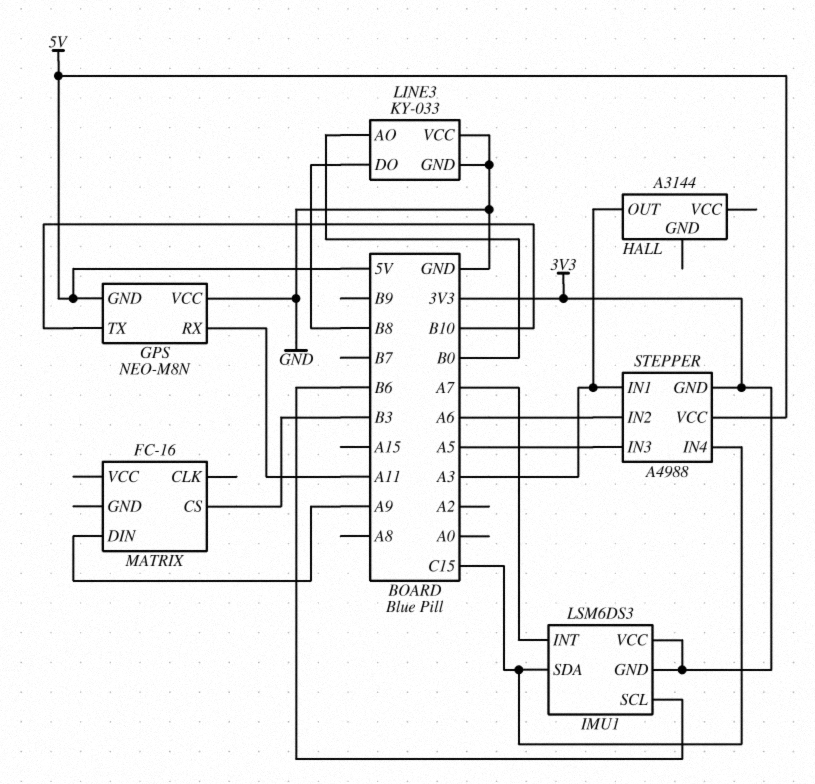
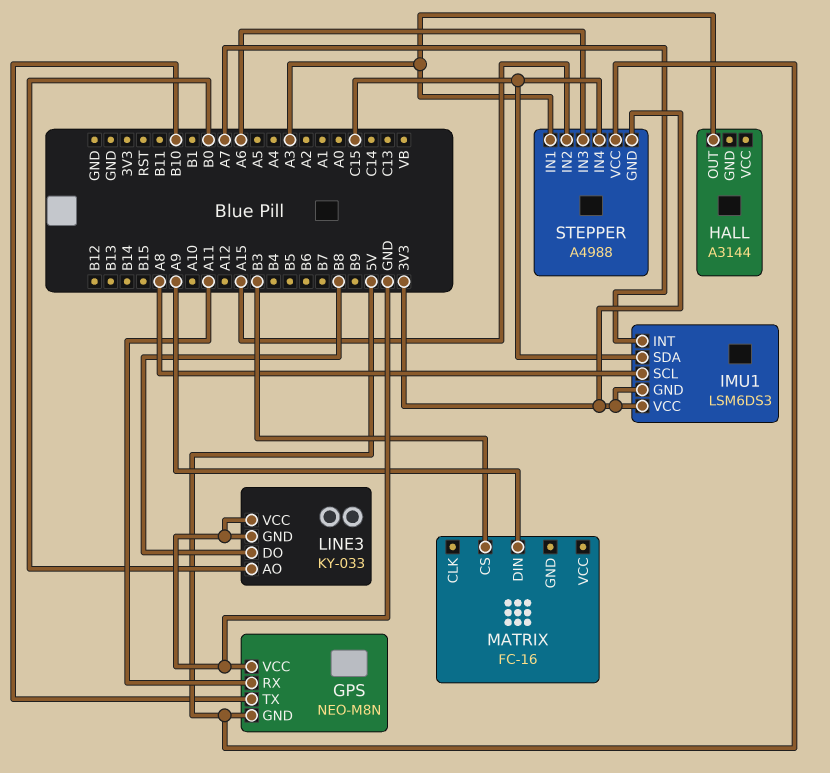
IMU1 pin SCL: B6 -> A8
STEPPER pin IN2: A6 -> A15
STEPPER pin IN3: A5 -> A6

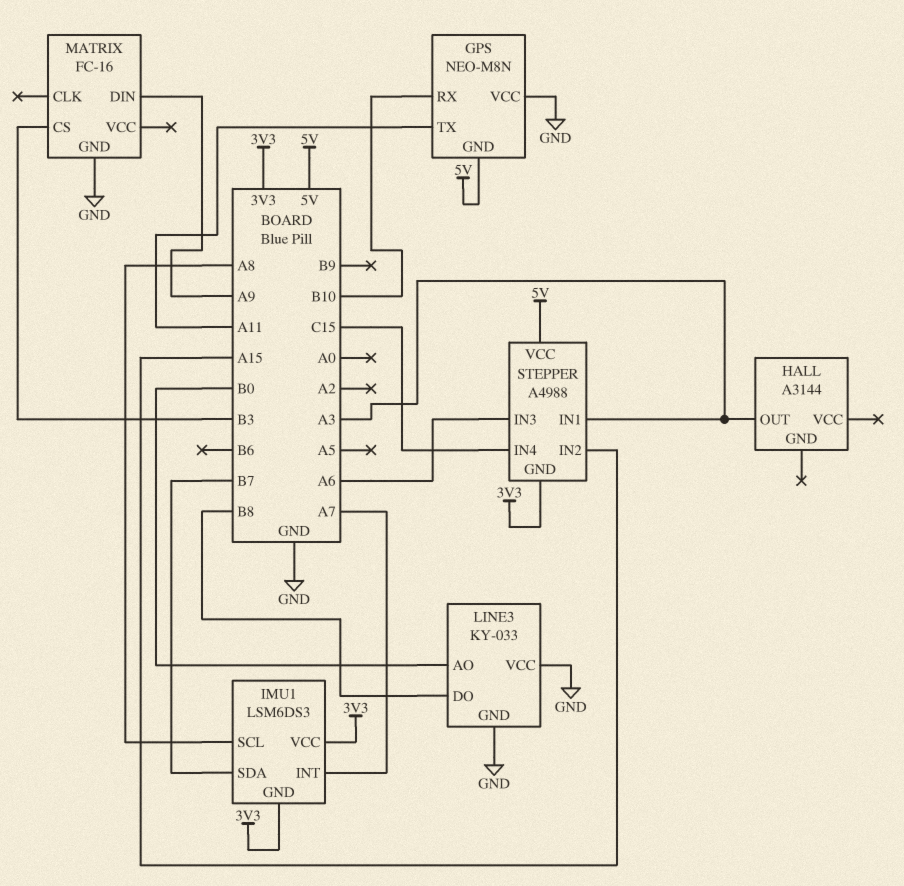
GPS pin RX: A11 -> B10
GPS pin TX: B10 -> A11
IMU1 pin SDA: C15 -> B7
MATRIX pin GND: none -> GND

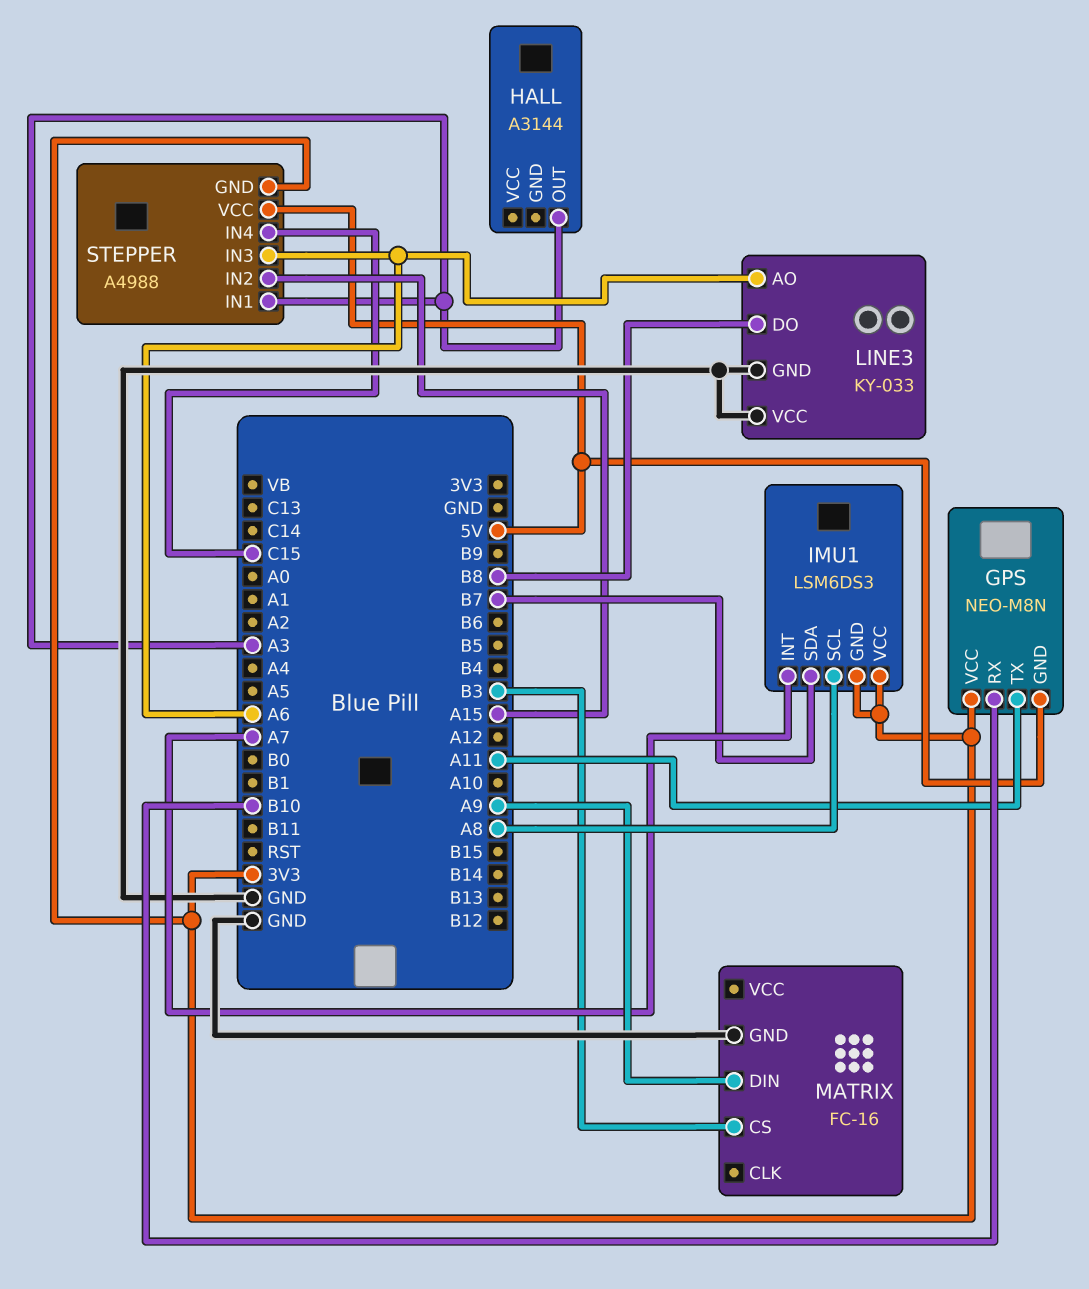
GPS pin VCC: GND -> 3V3
LINE3 pin AO: B0 -> A6

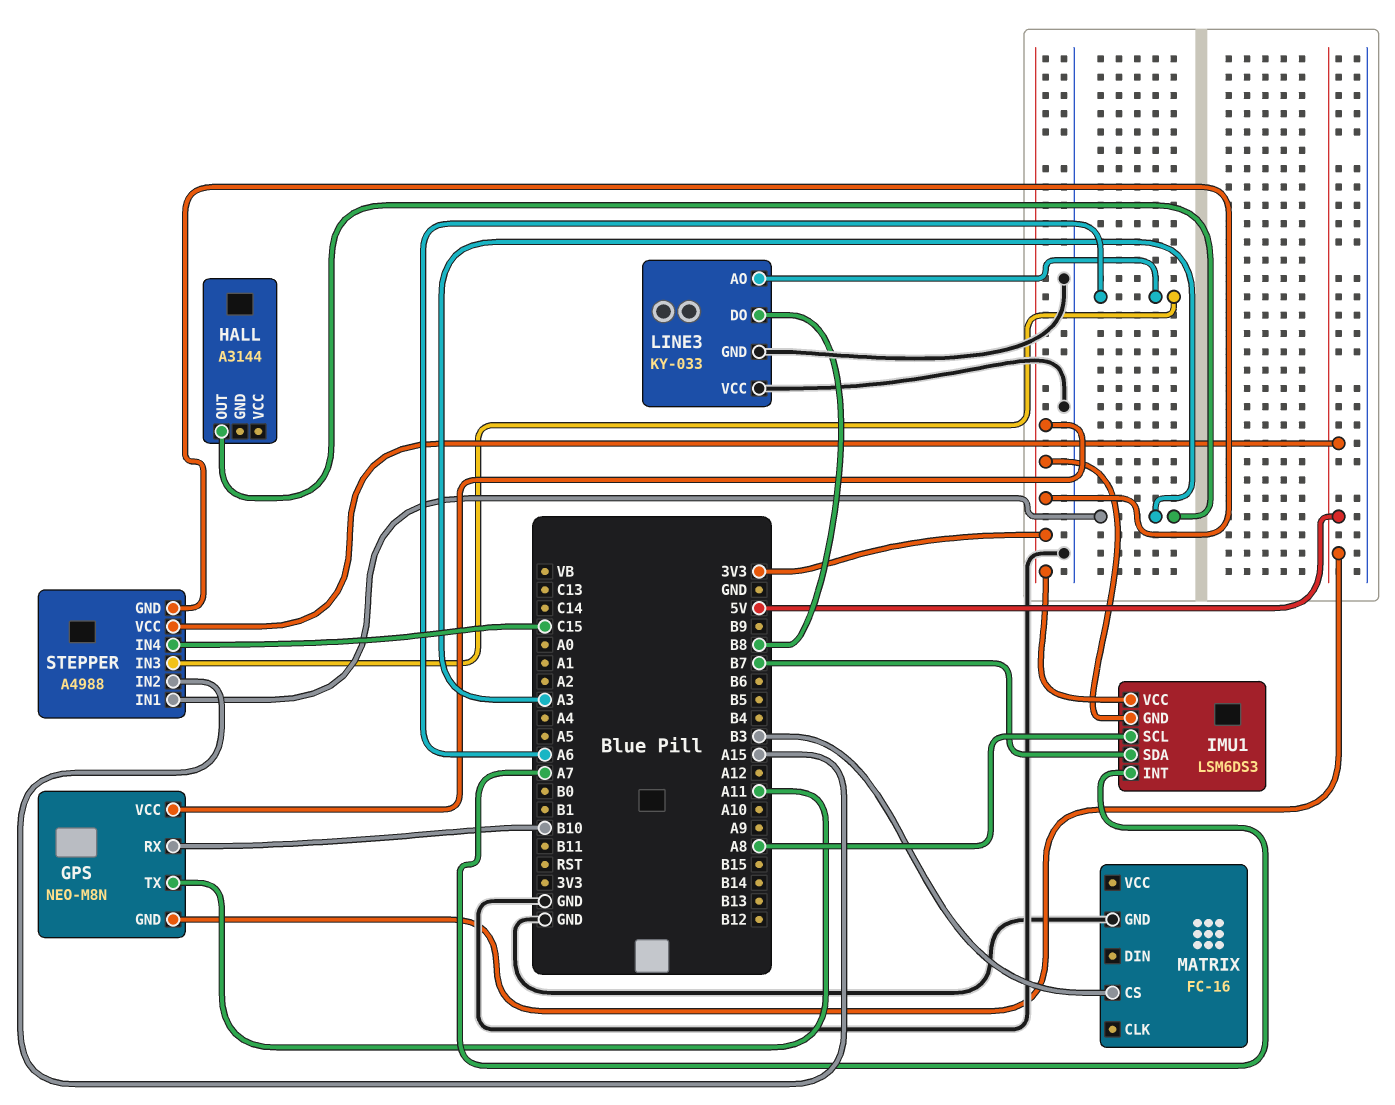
MATRIX pin DIN: A9 -> none

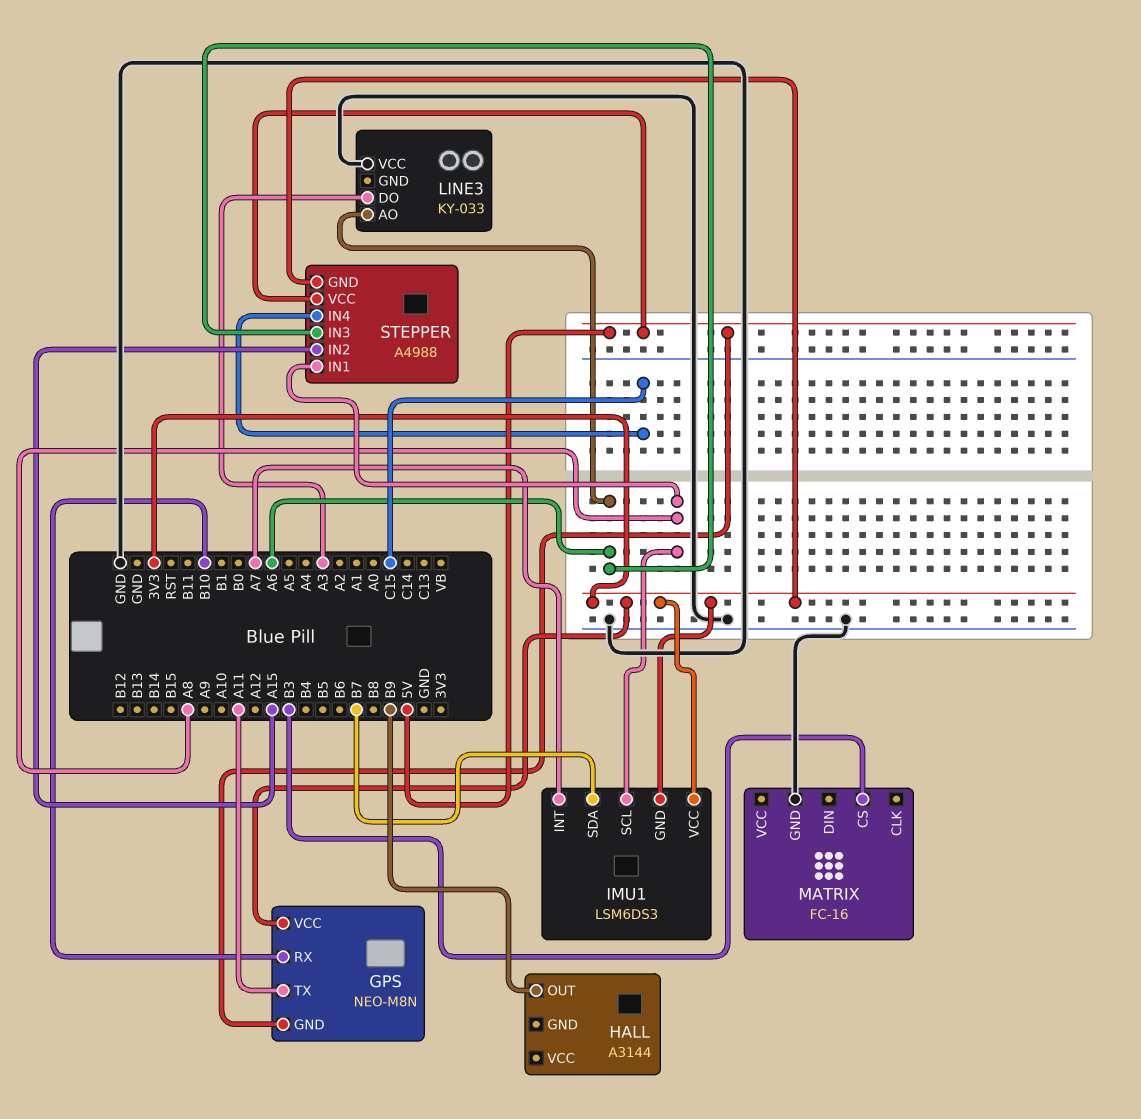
HALL pin OUT: A3 -> B9
LINE3 pin DO: B8 -> A3
LINE3 pin GND: GND -> none
STEPPER pin IN1: A3 -> A8

